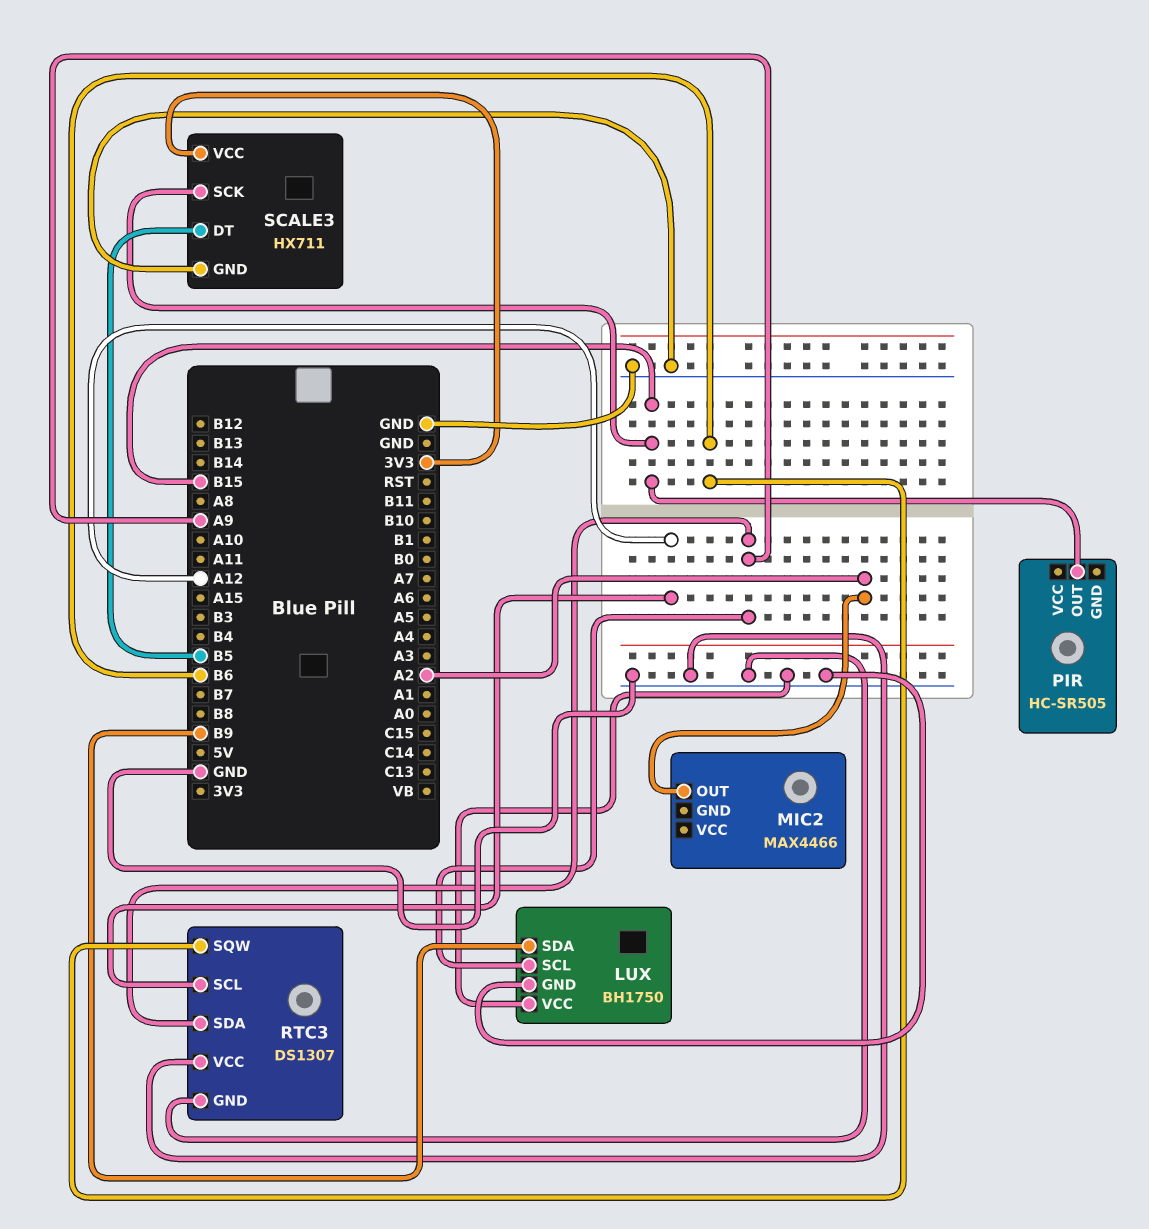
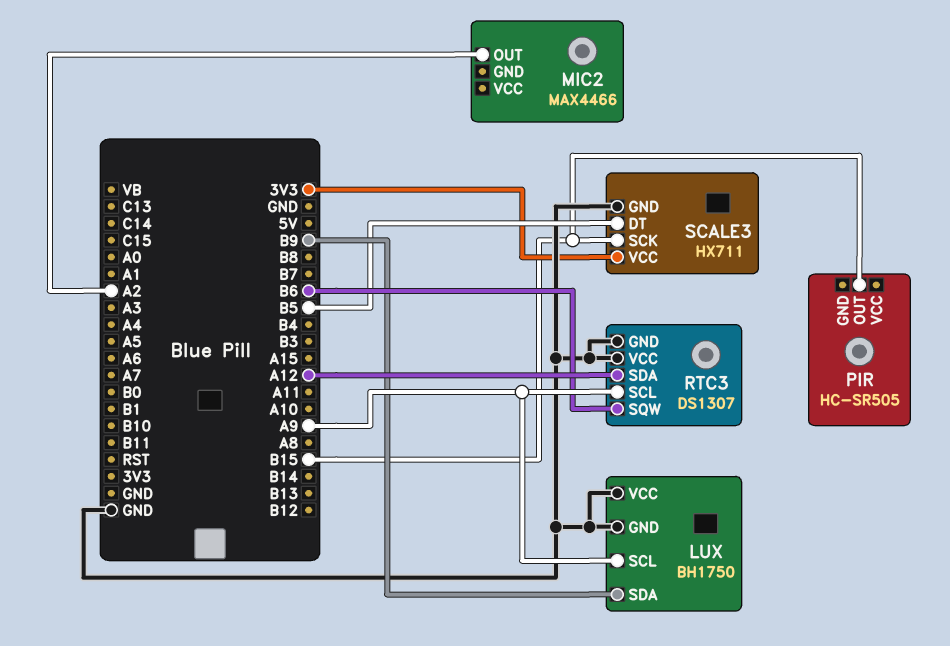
RTC3 pin SCL: A12 -> A9
RTC3 pin SDA: A9 -> A12

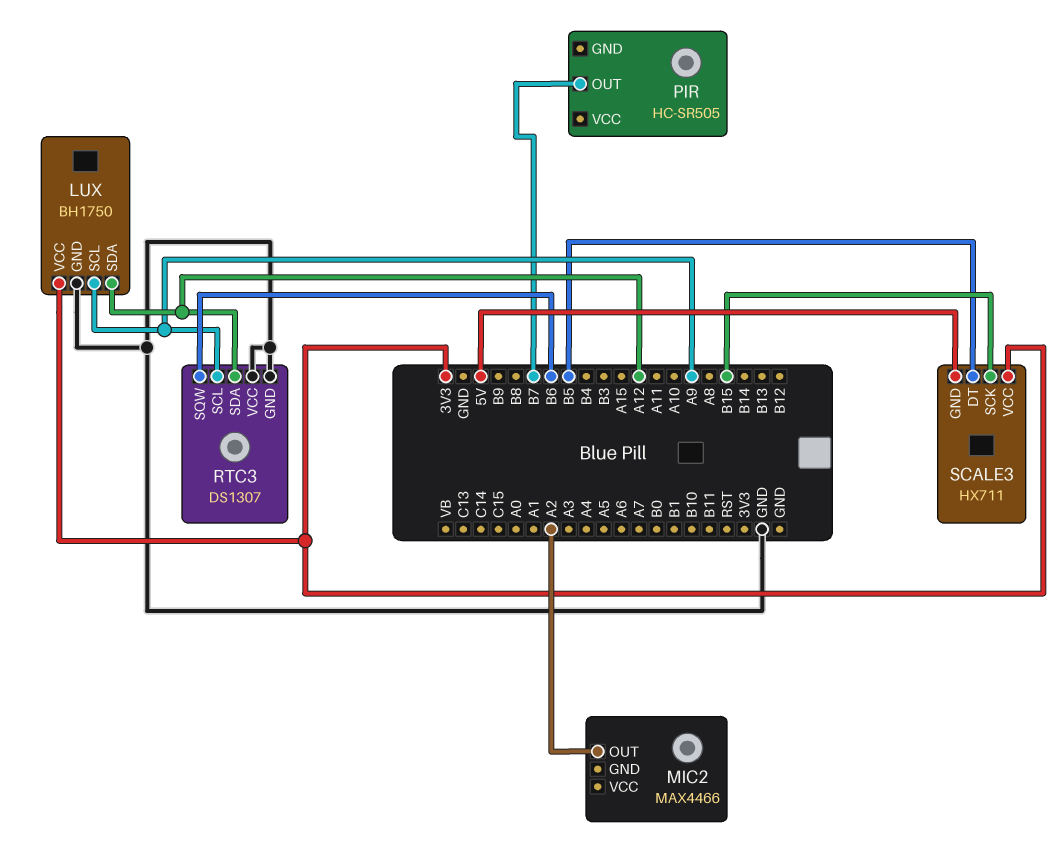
LUX pin SDA: B9 -> A12
LUX pin VCC: GND -> 3V3
PIR pin OUT: B15 -> B7
SCALE3 pin GND: GND -> 5V

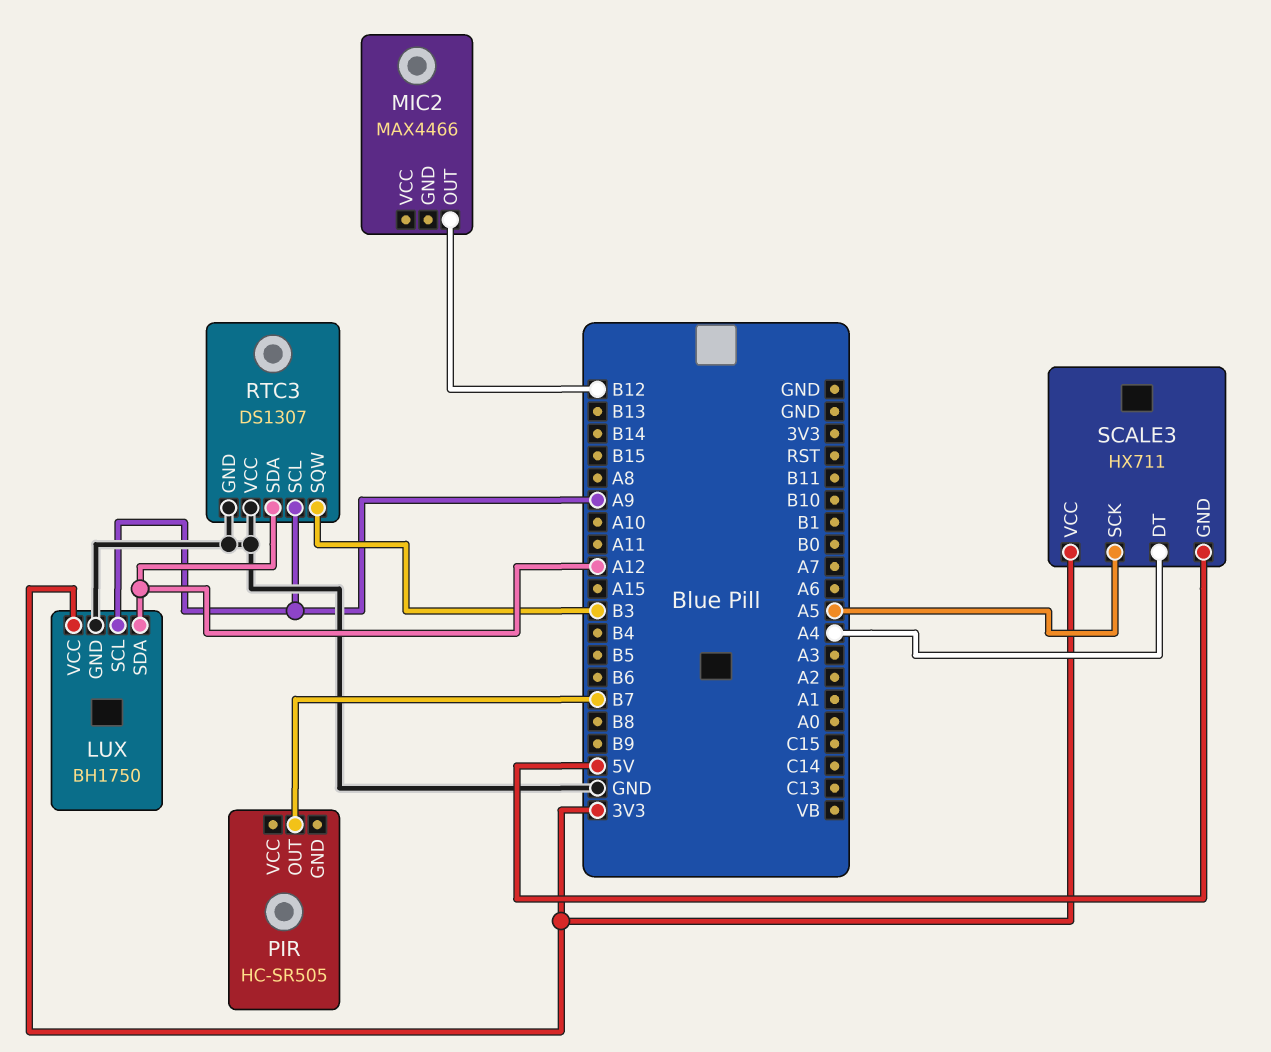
MIC2 pin OUT: A2 -> B12
RTC3 pin SQW: B6 -> B3
SCALE3 pin DT: B5 -> A4
SCALE3 pin SCK: B15 -> A5

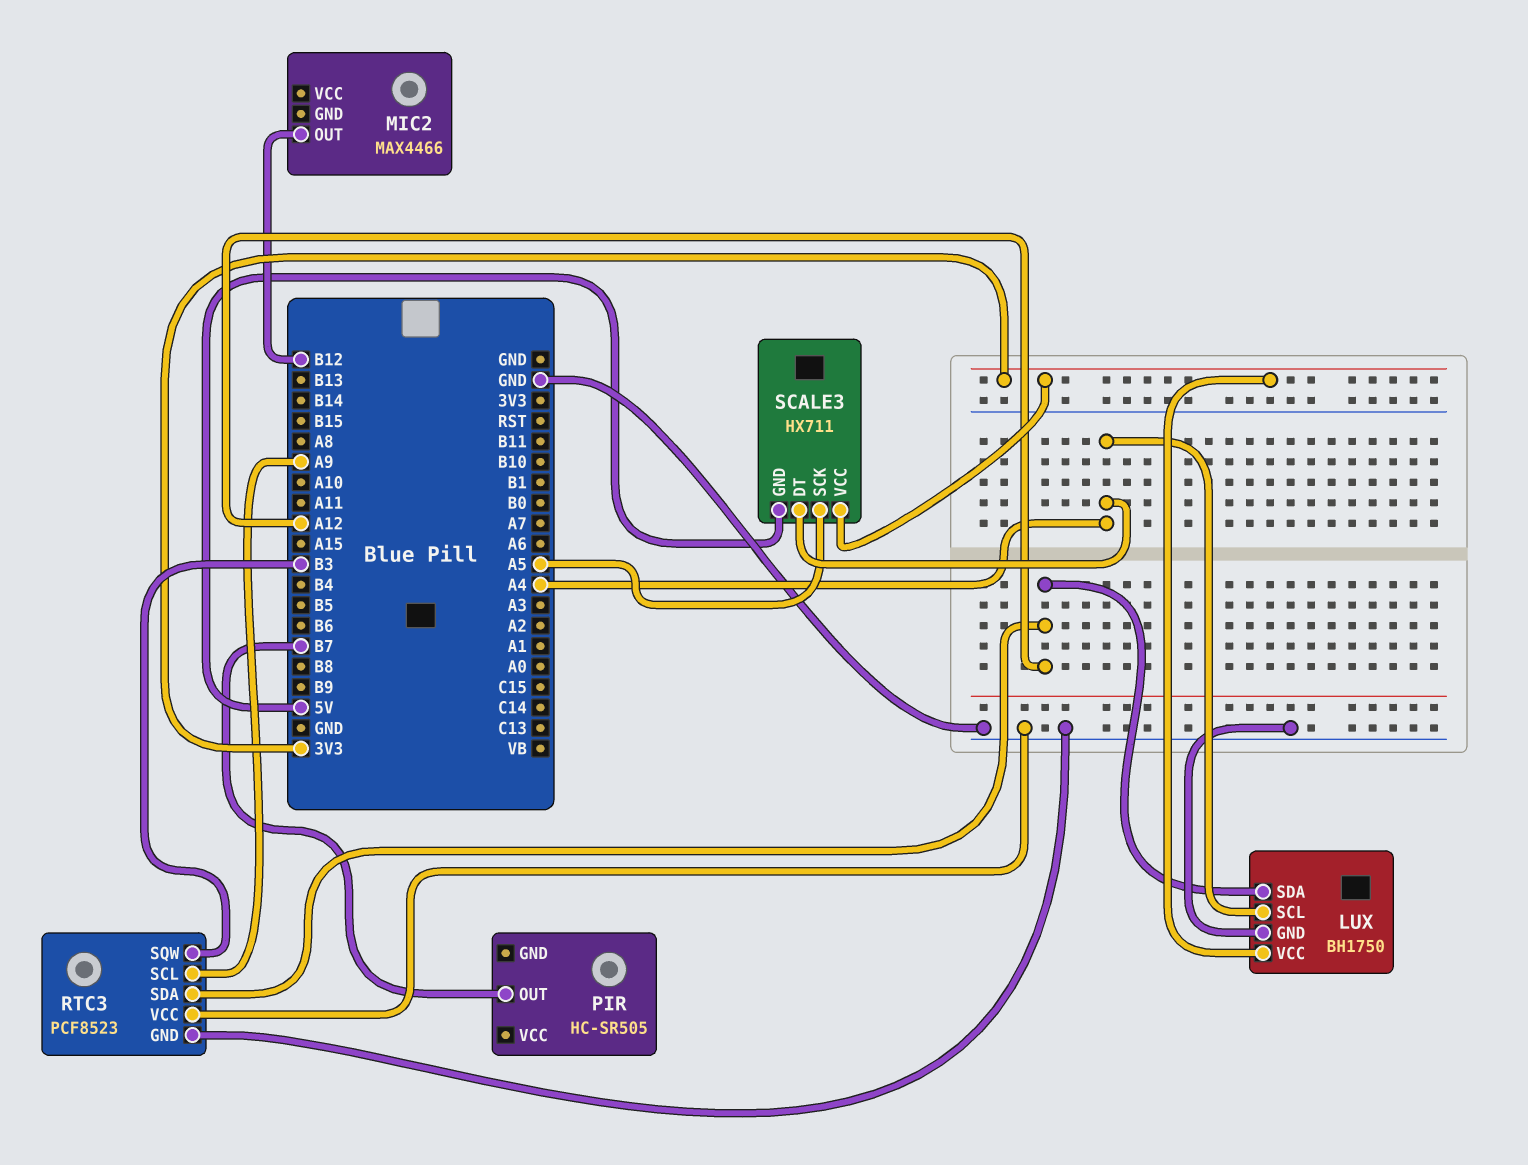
LUX pin SCL: A9 -> A4
RTC3: DS1307 -> PCF8523

